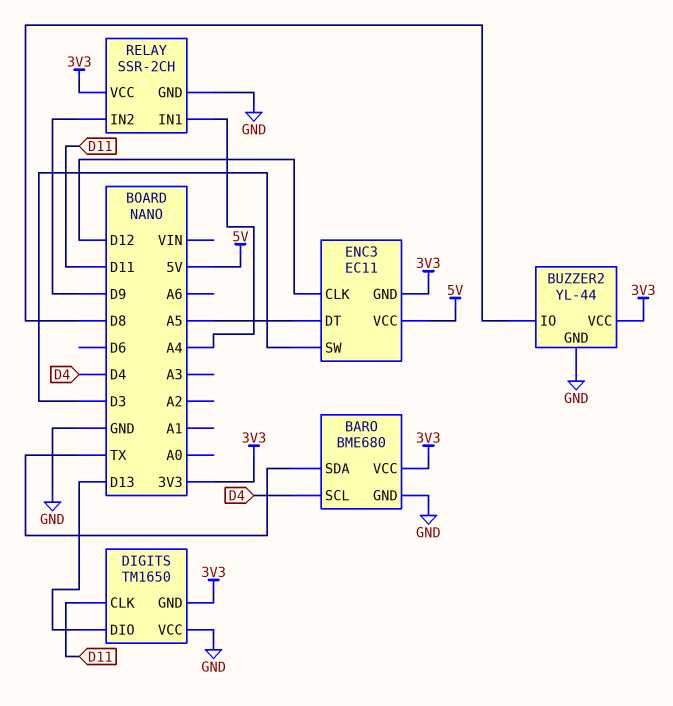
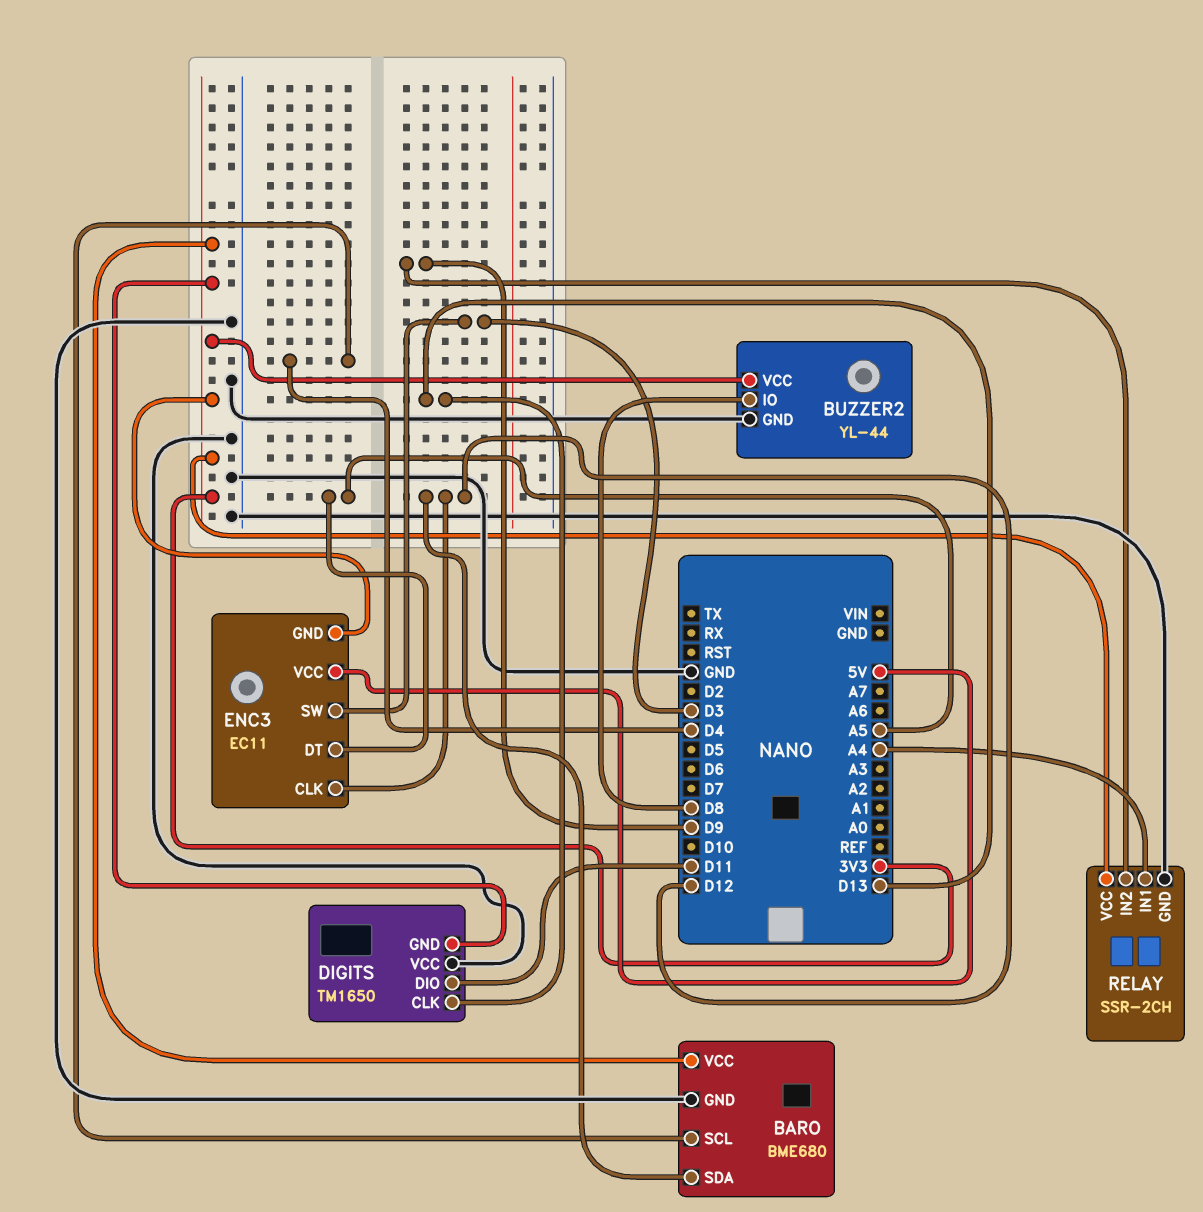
BARO pin SDA: TX -> D12
DIGITS pin CLK: D11 -> D13
DIGITS pin DIO: D13 -> D11

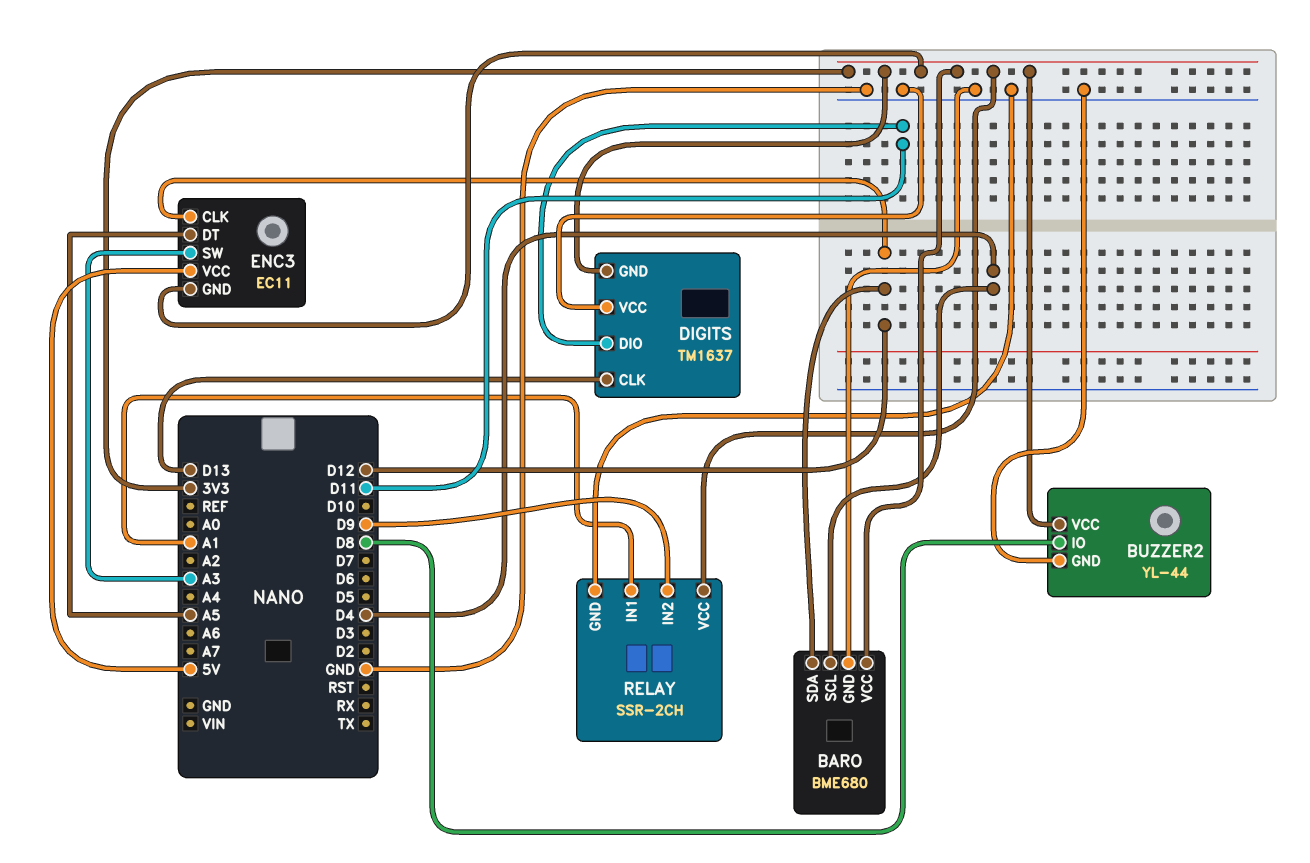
DIGITS: TM1650 -> TM1637
ENC3 pin SW: D3 -> A3
RELAY pin IN1: A4 -> A1

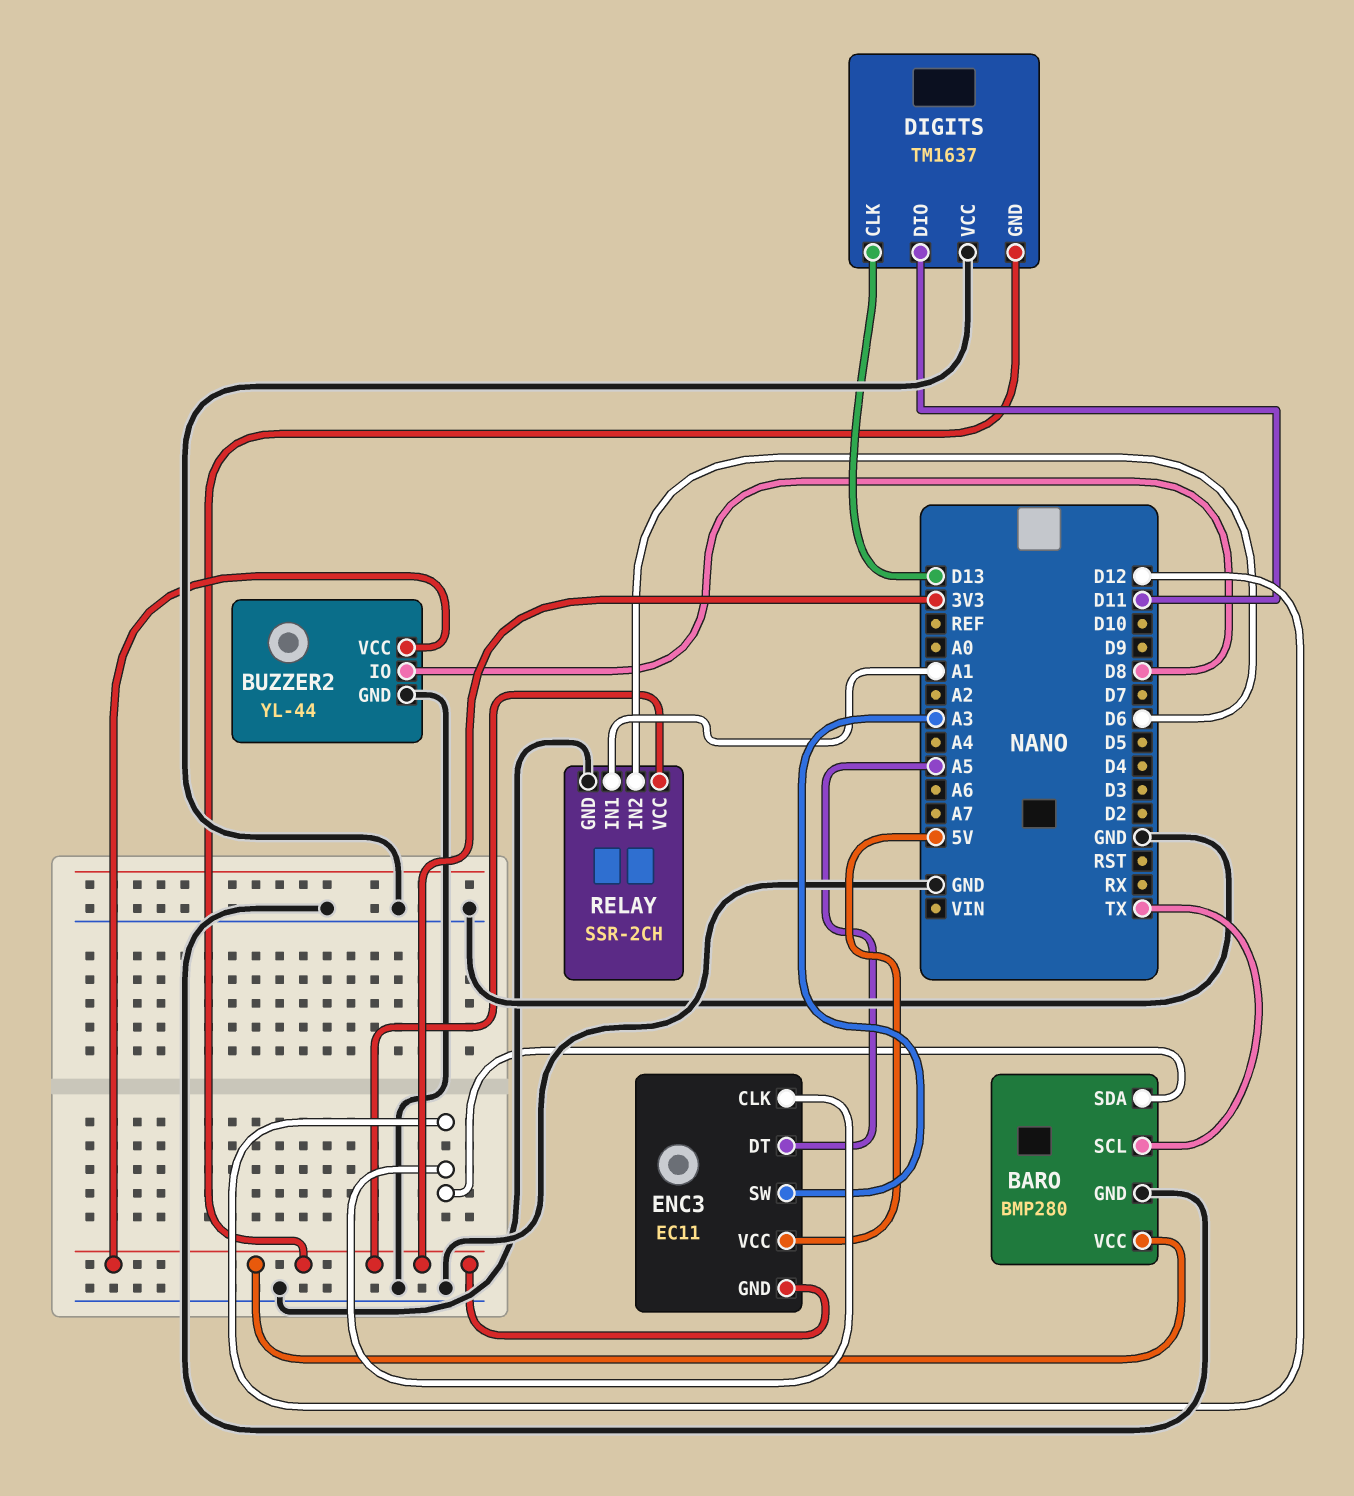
BARO: BME680 -> BMP280
BARO pin SCL: D4 -> TX
RELAY pin IN2: D9 -> D6

